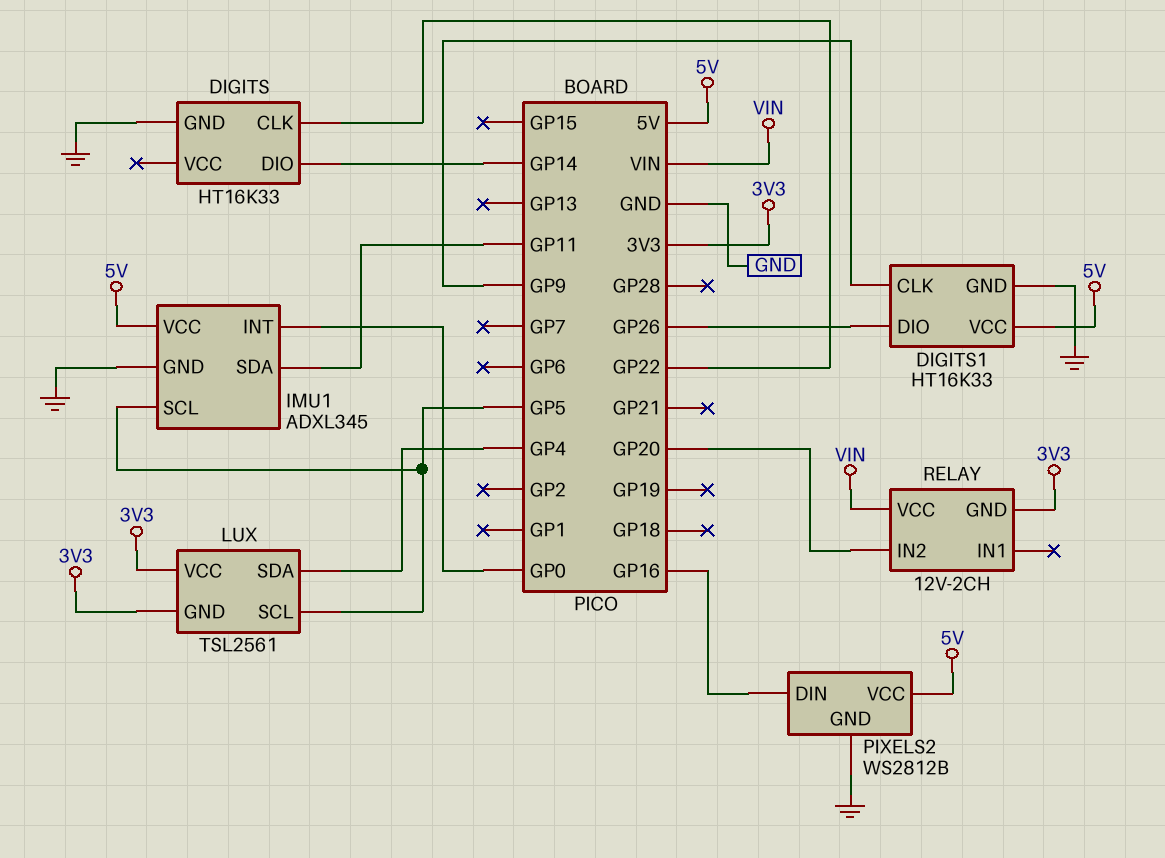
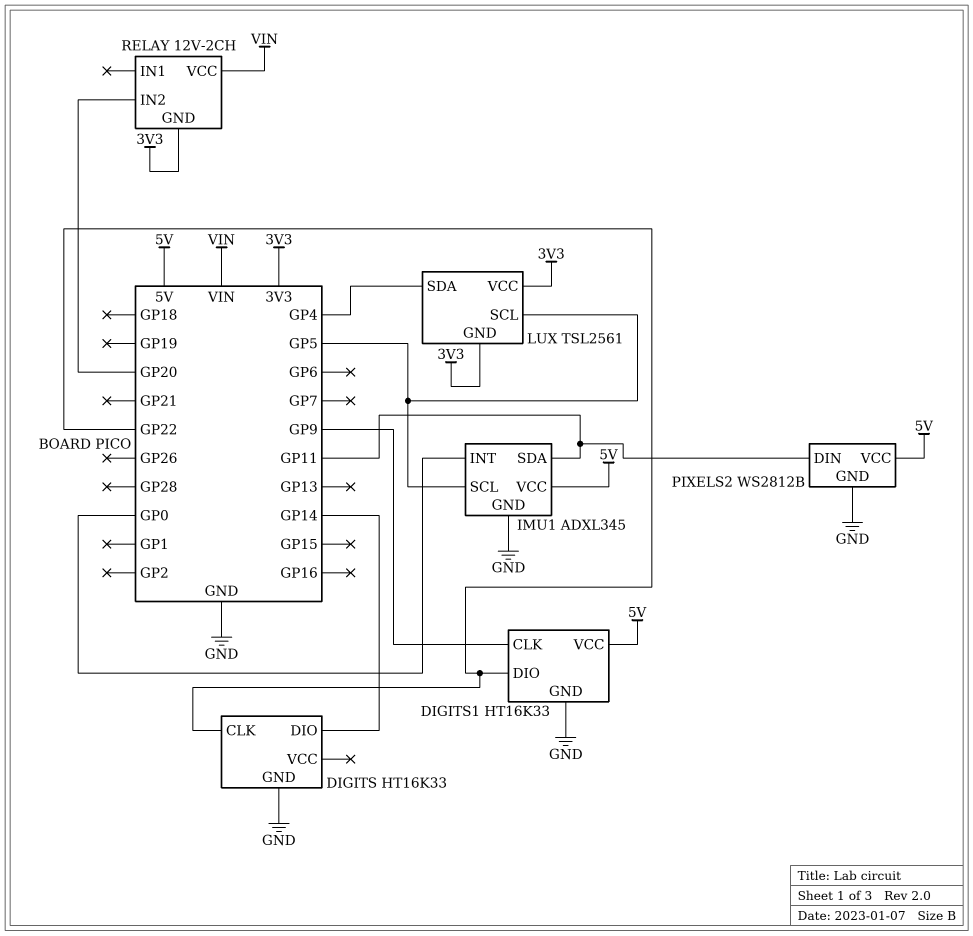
DIGITS1 pin DIO: GP26 -> GP22
PIXELS2 pin DIN: GP16 -> GP11

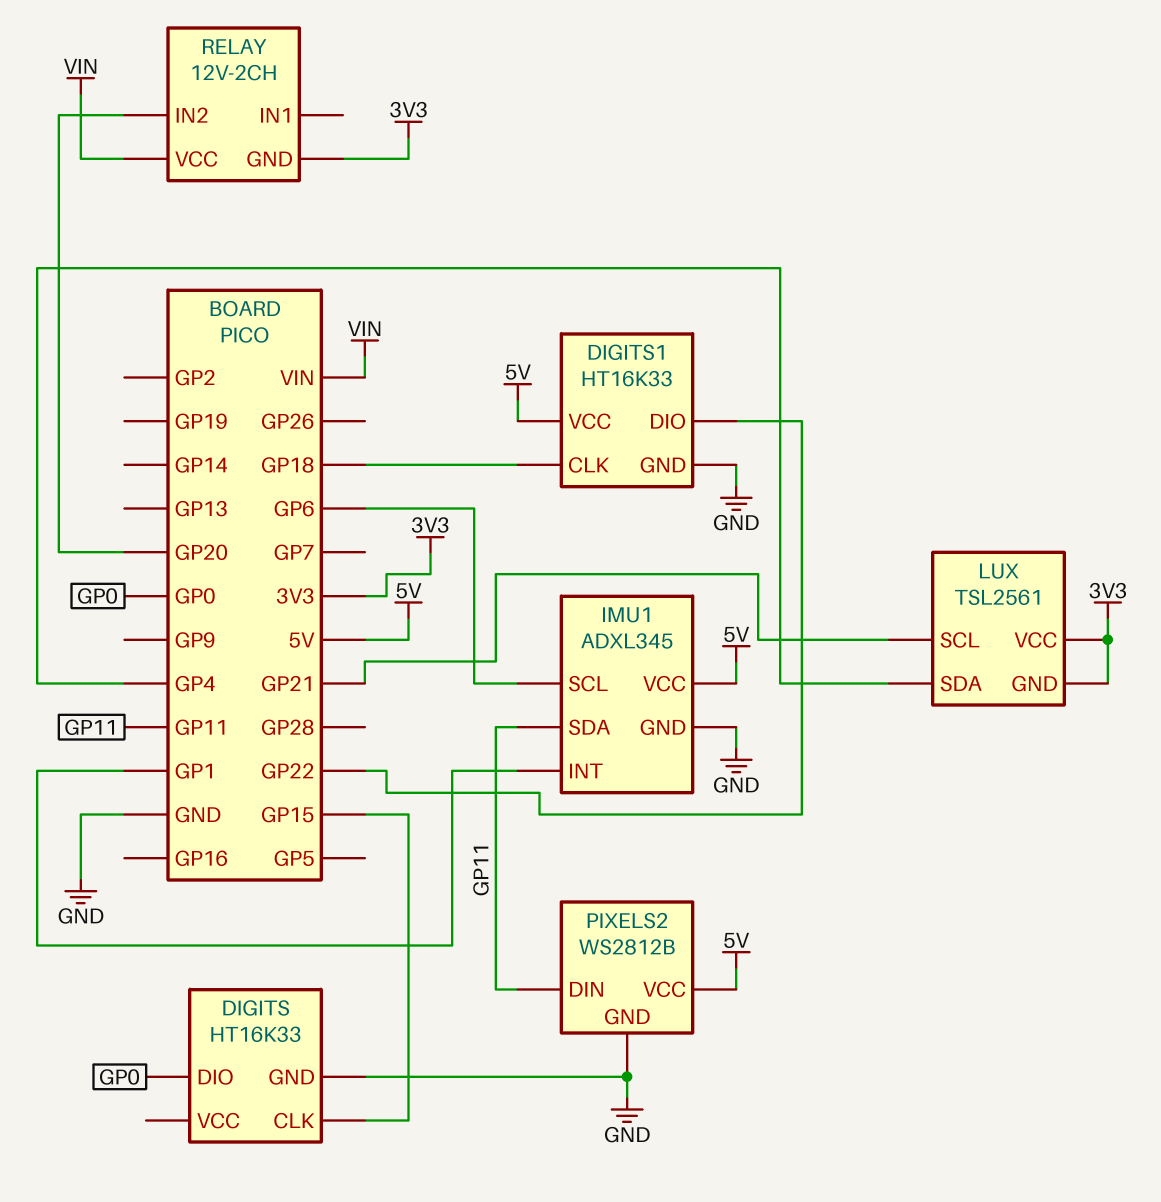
DIGITS pin CLK: GP22 -> GP15
DIGITS pin DIO: GP14 -> GP0
DIGITS1 pin CLK: GP9 -> GP18
IMU1 pin INT: GP0 -> GP1
IMU1 pin SCL: GP5 -> GP6
LUX pin SCL: GP5 -> GP21

